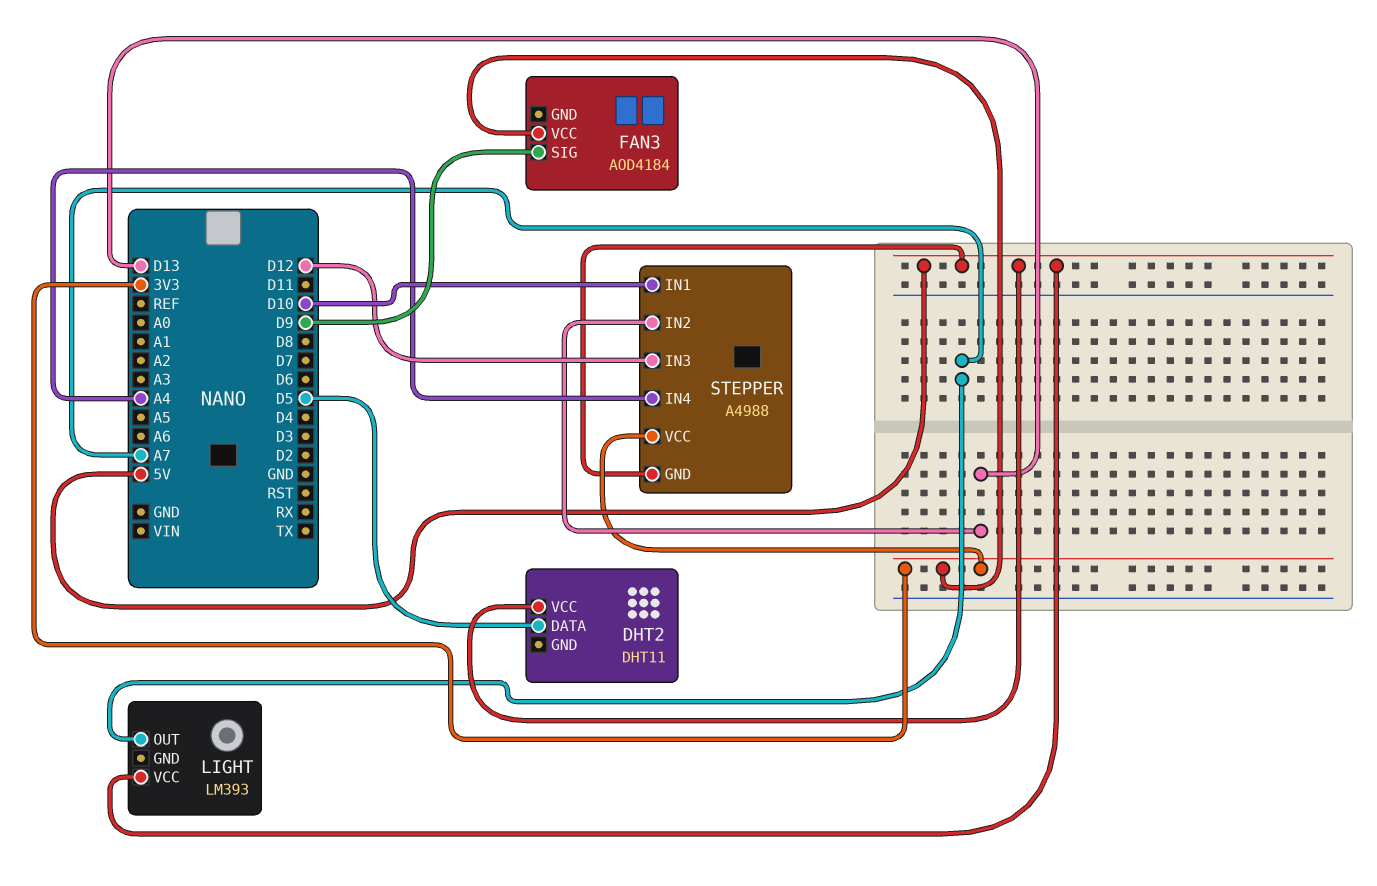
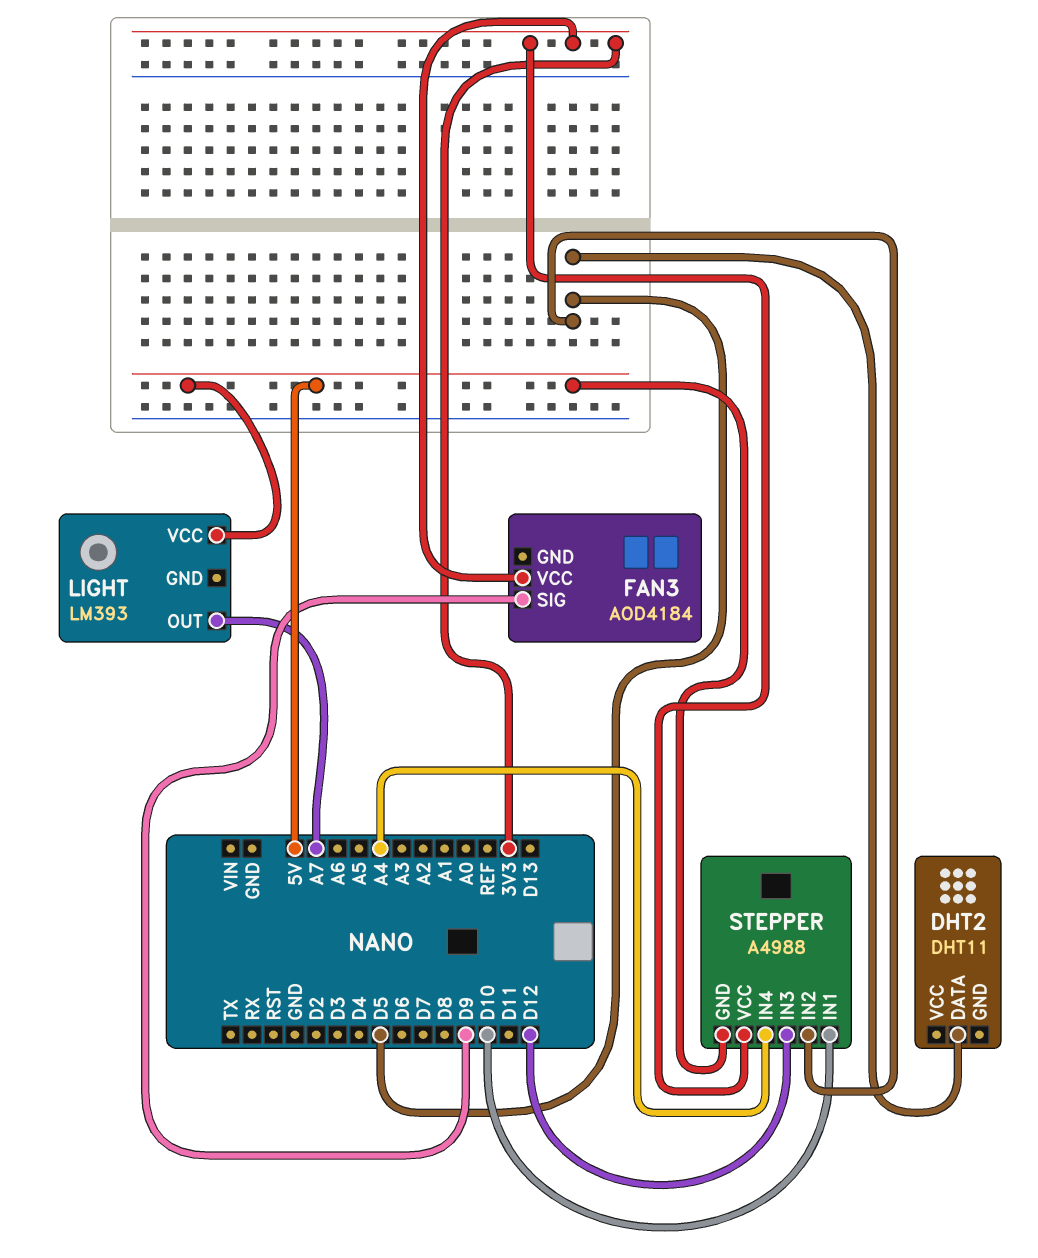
DHT2 pin VCC: 5V -> none
STEPPER pin IN2: D13 -> D5

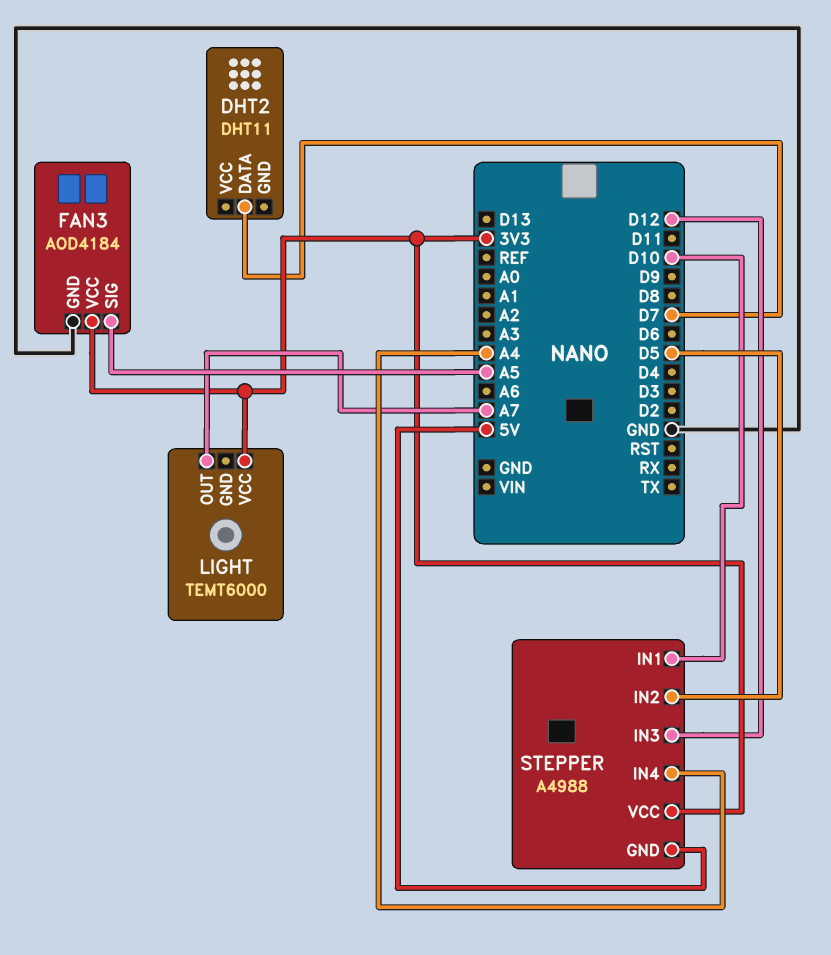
DHT2 pin DATA: D5 -> D7
FAN3 pin GND: none -> GND
FAN3 pin SIG: D9 -> A5
LIGHT: LM393 -> TEMT6000
LIGHT pin VCC: 5V -> 3V3

